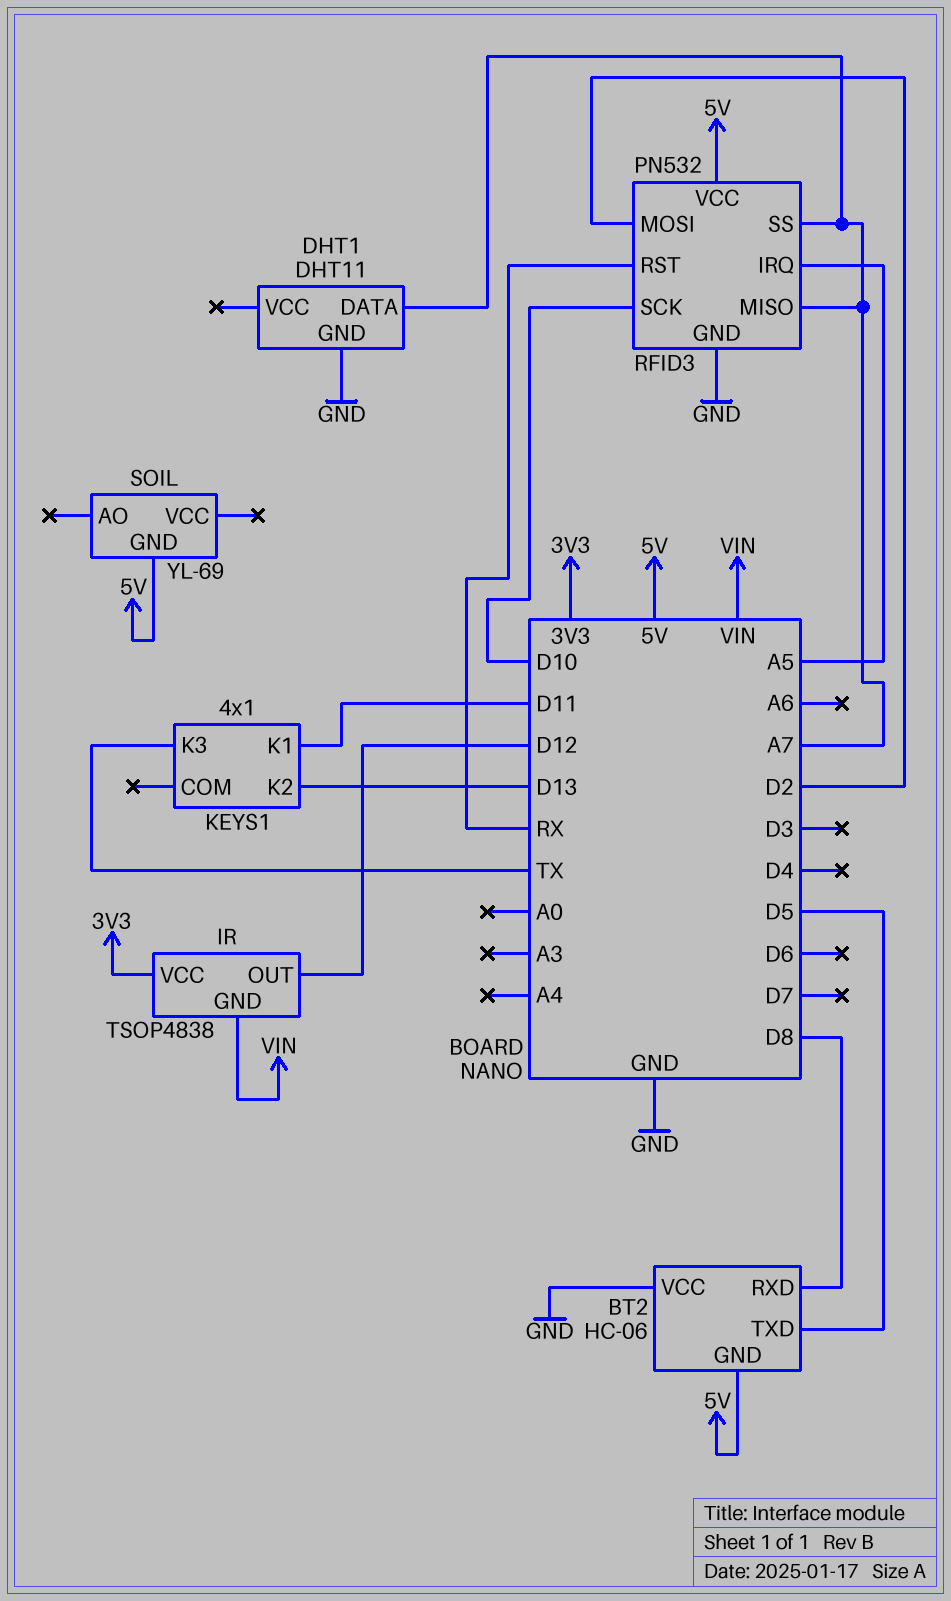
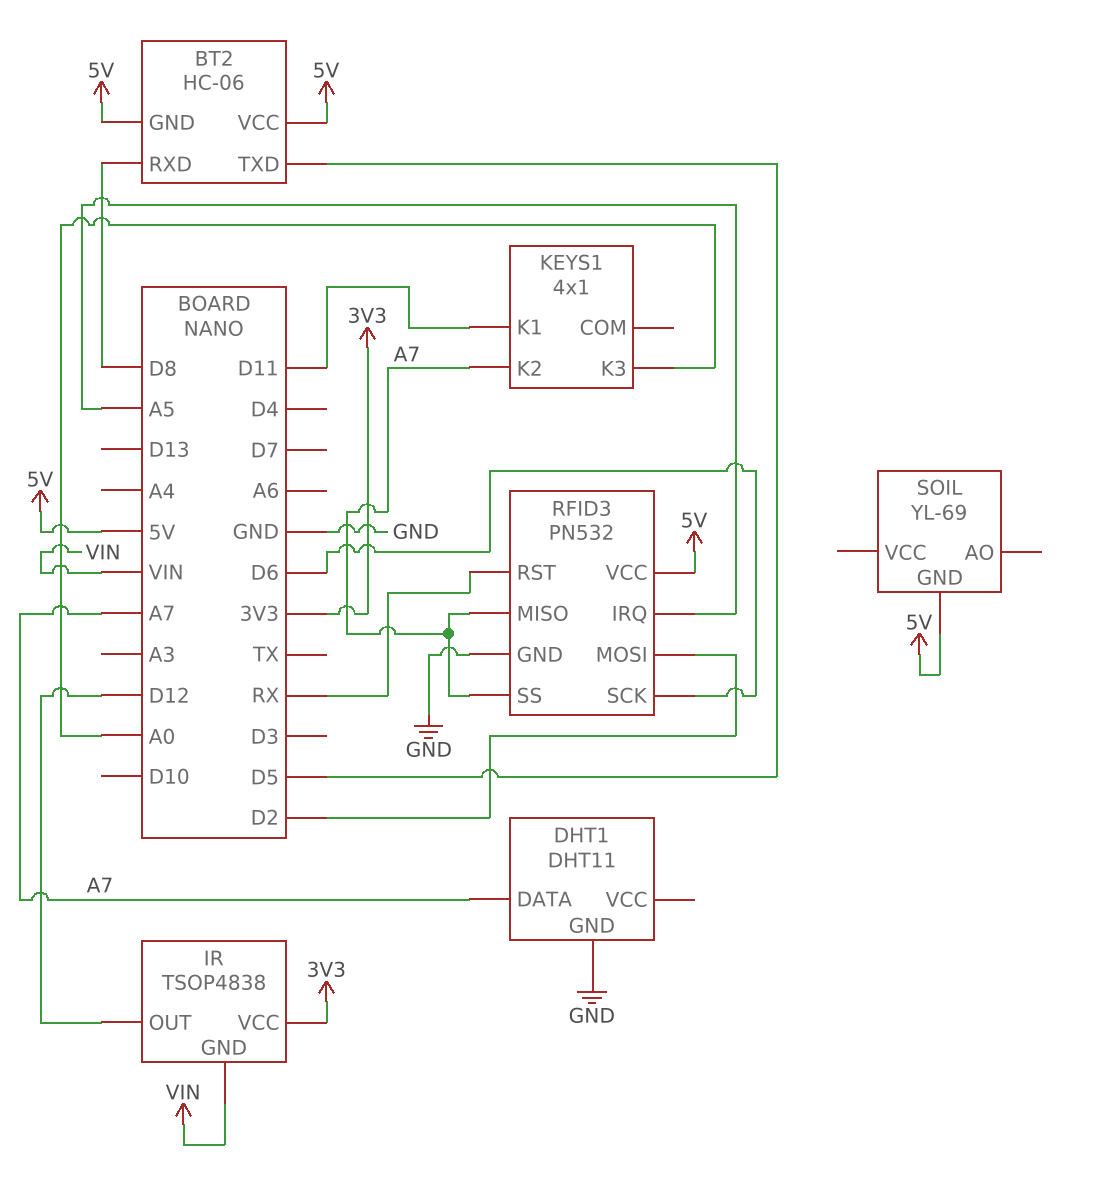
BT2 pin VCC: GND -> 5V
KEYS1 pin K2: D13 -> A7
KEYS1 pin K3: TX -> A0
RFID3 pin SCK: D10 -> D6

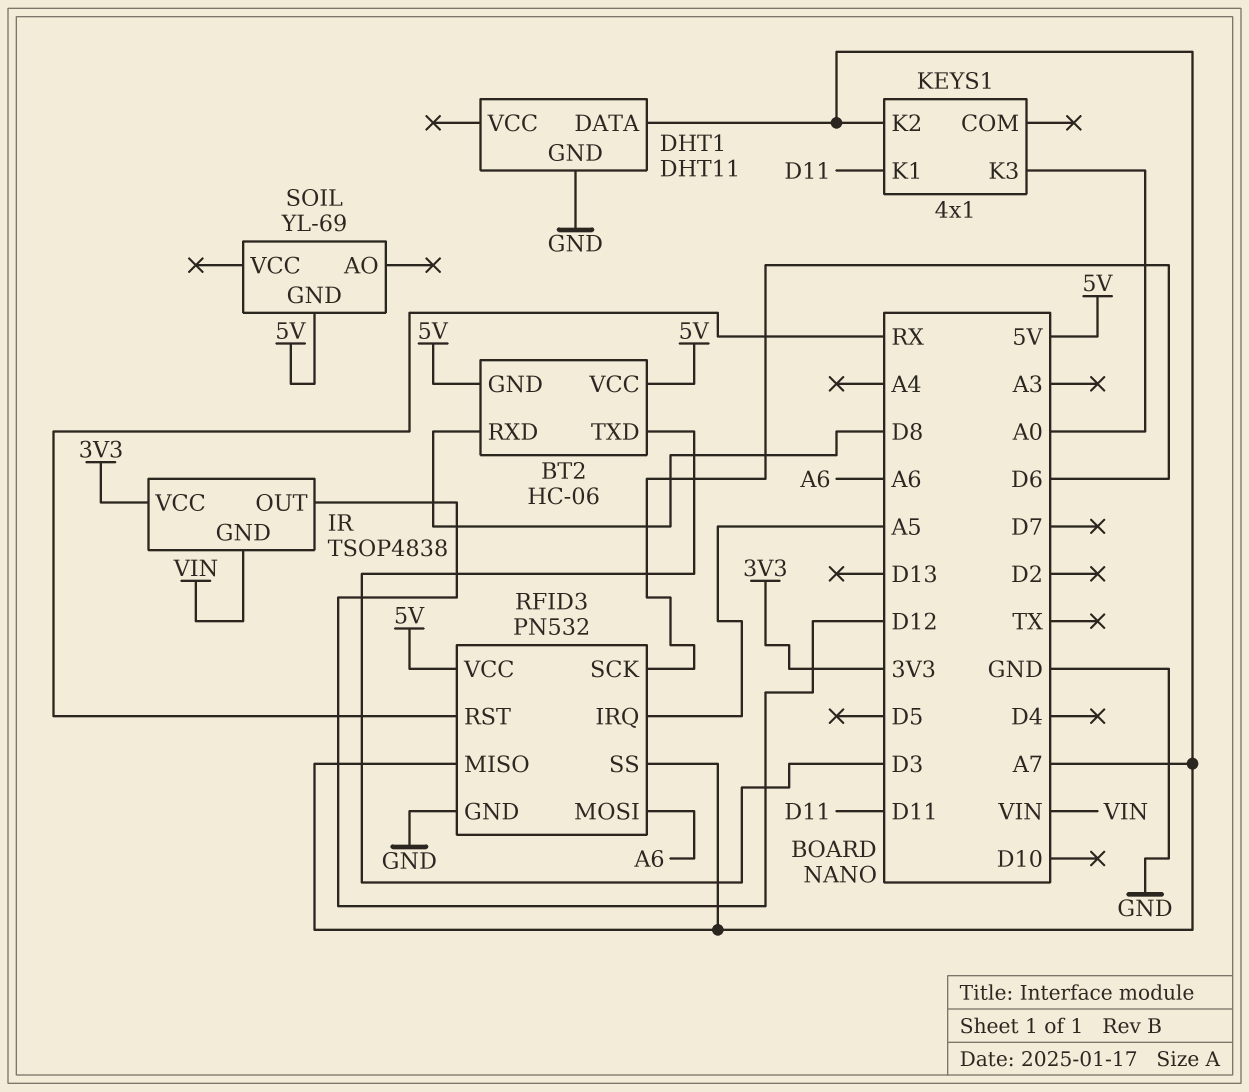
BT2 pin TXD: D5 -> D3
RFID3 pin MOSI: D2 -> A6

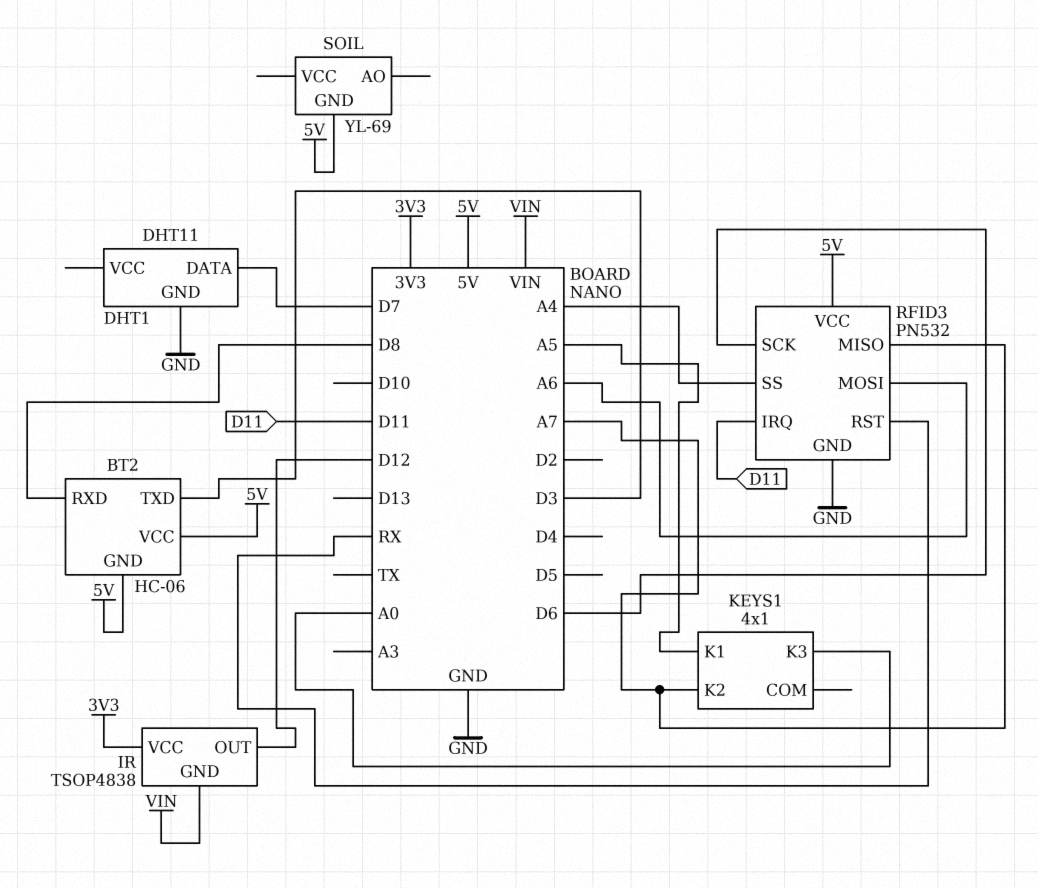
DHT1 pin DATA: A7 -> D7
KEYS1 pin K1: D11 -> A5
RFID3 pin IRQ: A5 -> D11
RFID3 pin SS: A7 -> A4

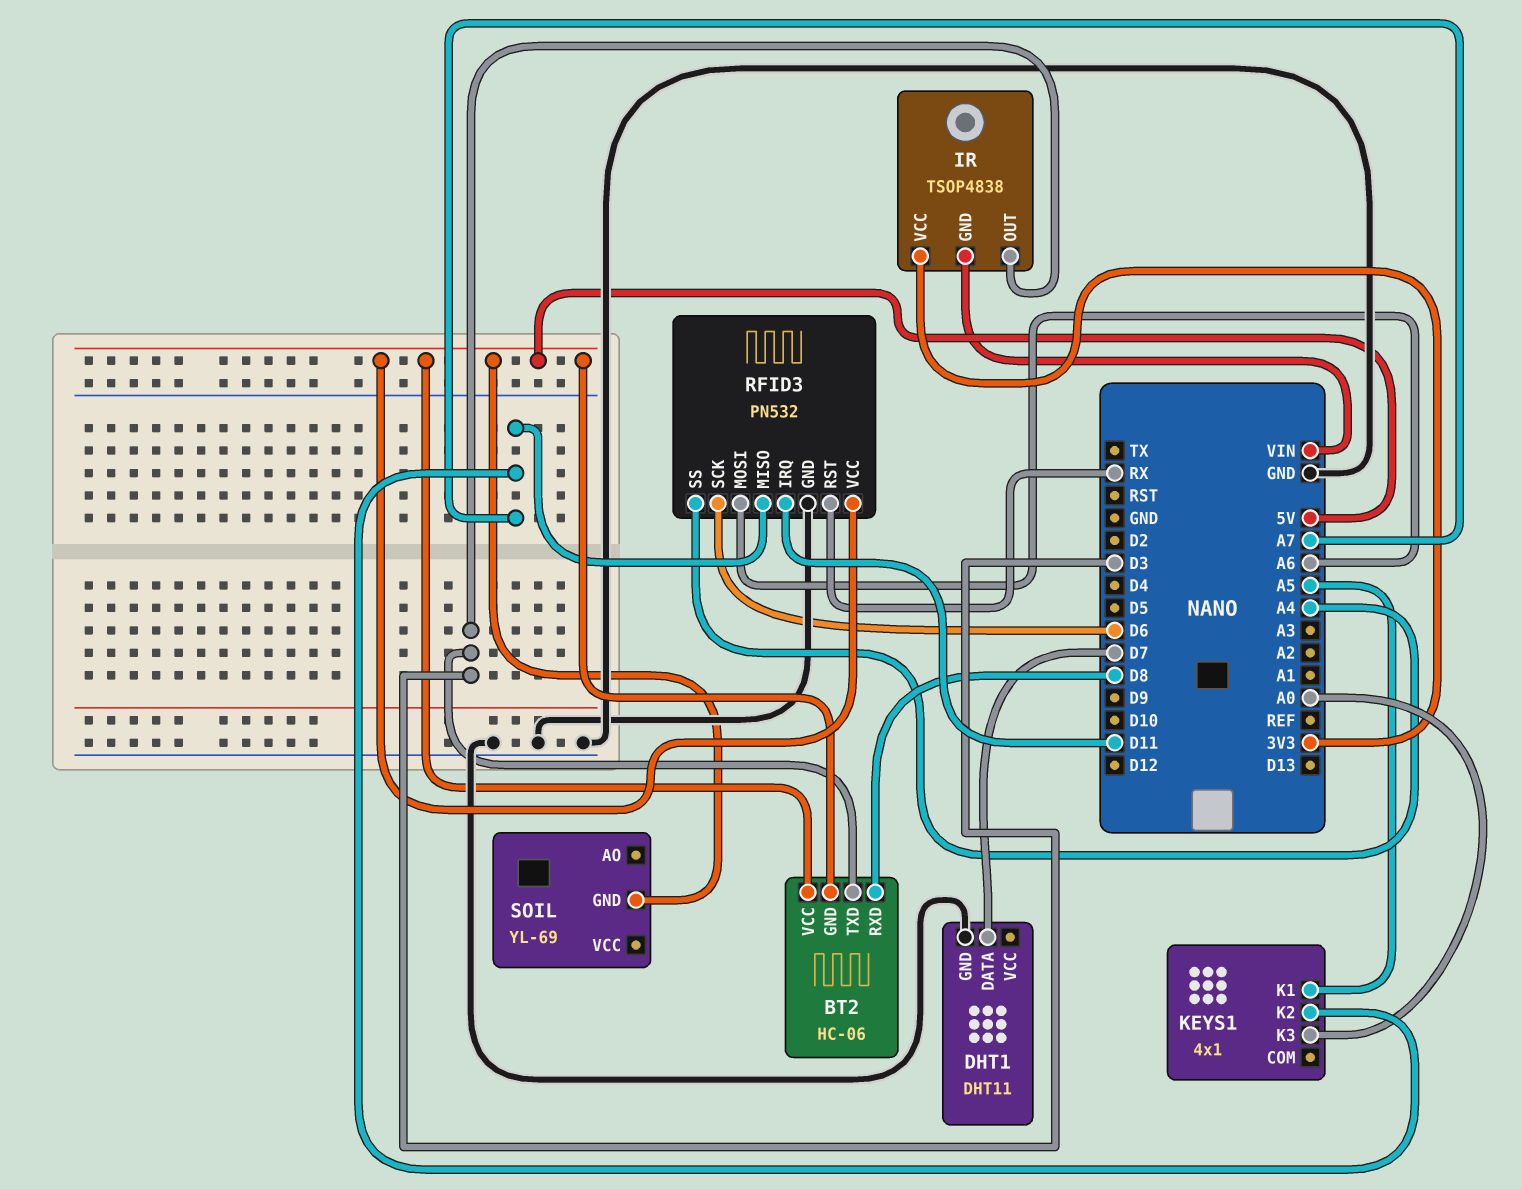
IR pin OUT: D12 -> D3

